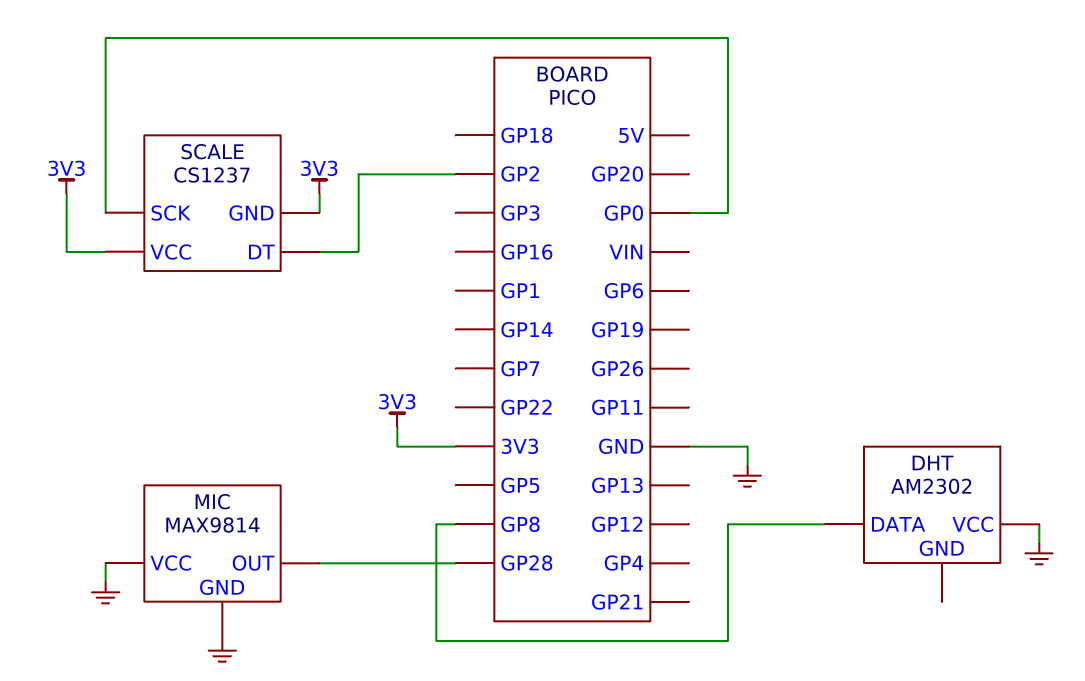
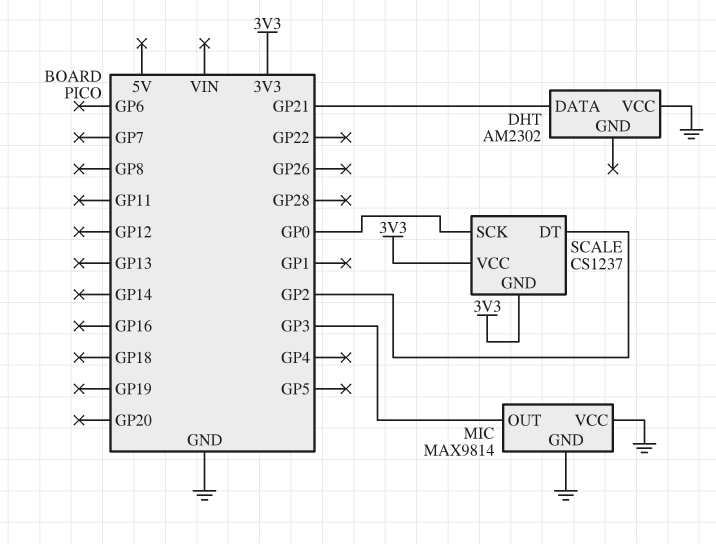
DHT pin DATA: GP8 -> GP21
MIC pin OUT: GP28 -> GP3

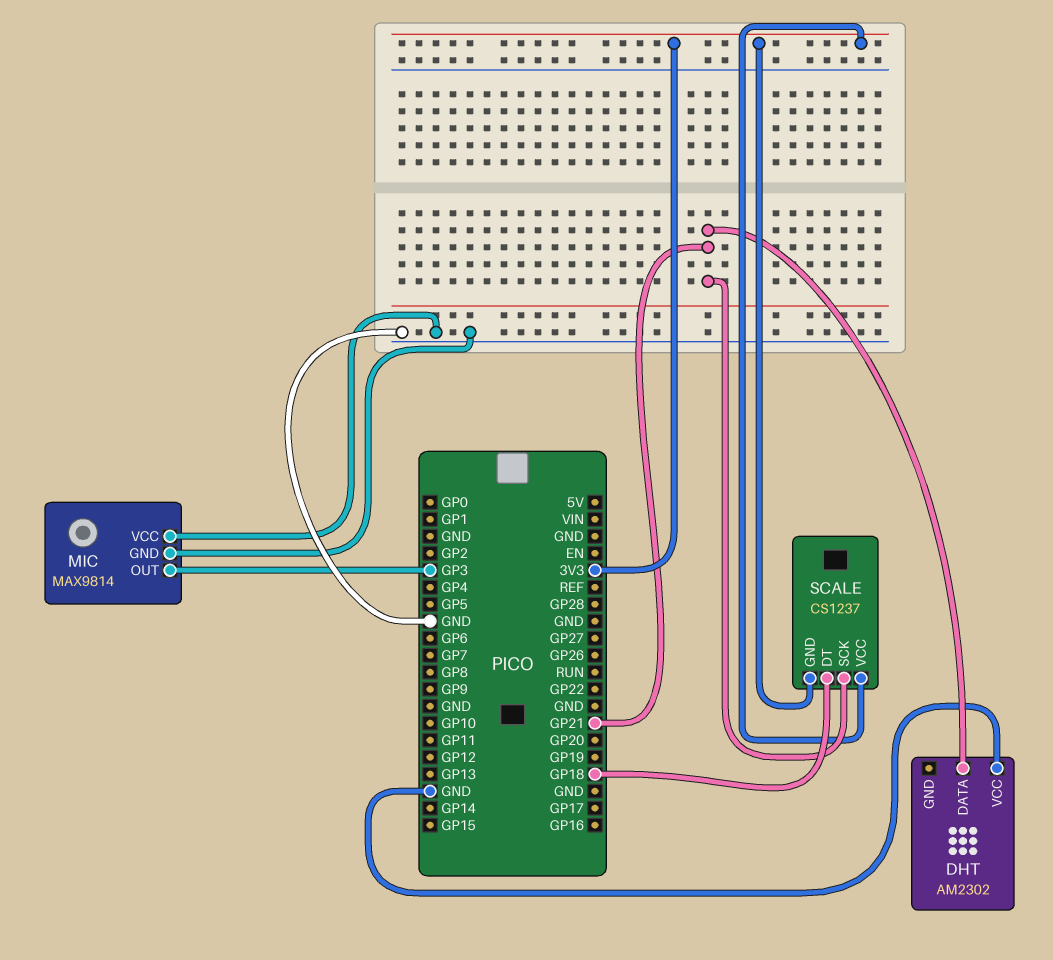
SCALE pin DT: GP2 -> GP18
SCALE pin SCK: GP0 -> GP21

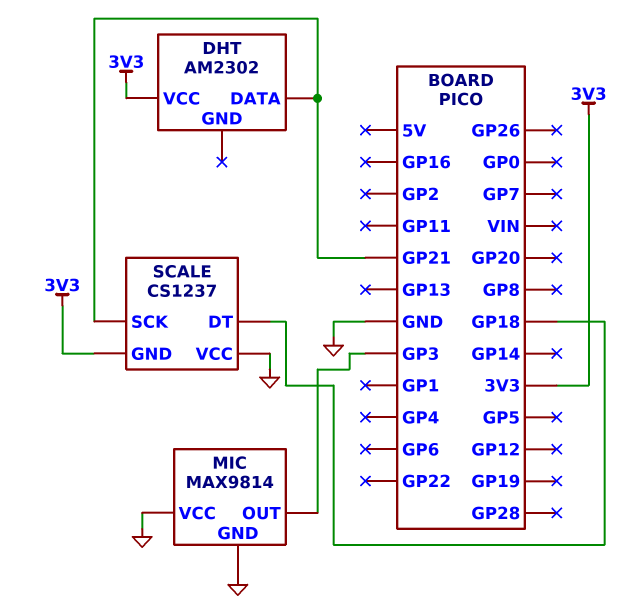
DHT pin VCC: GND -> 3V3
SCALE pin VCC: 3V3 -> GND

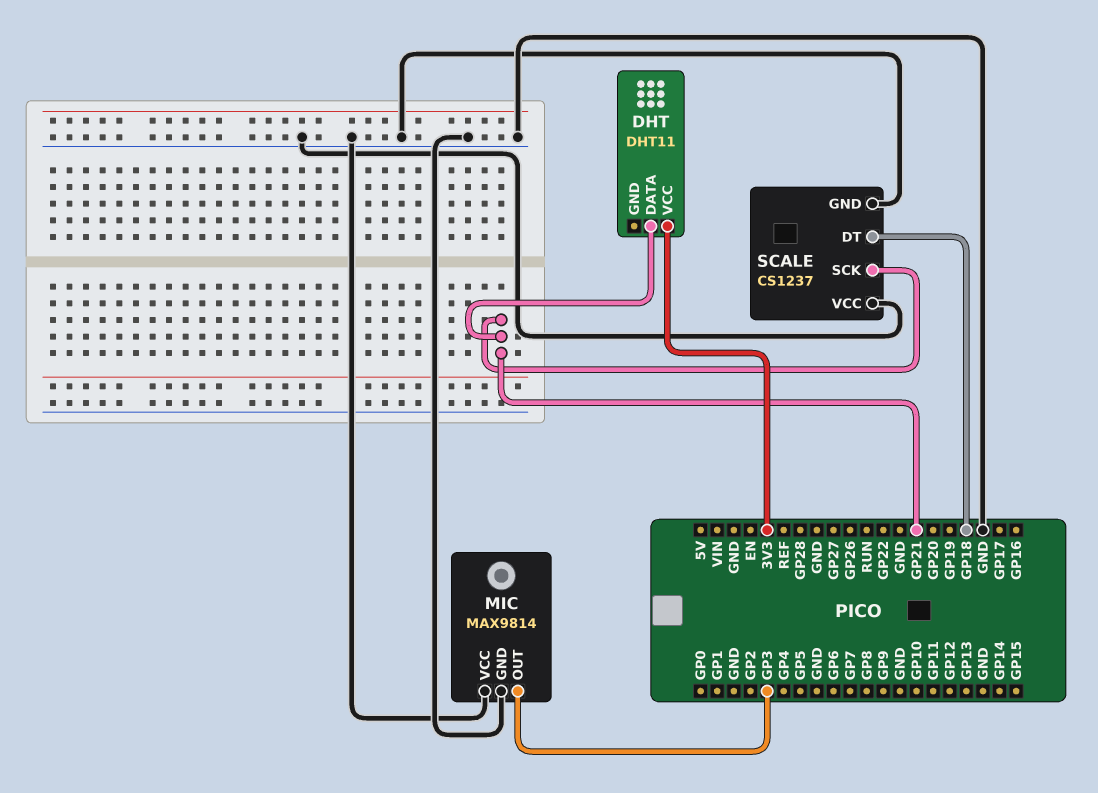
DHT: AM2302 -> DHT11
SCALE pin GND: 3V3 -> GND

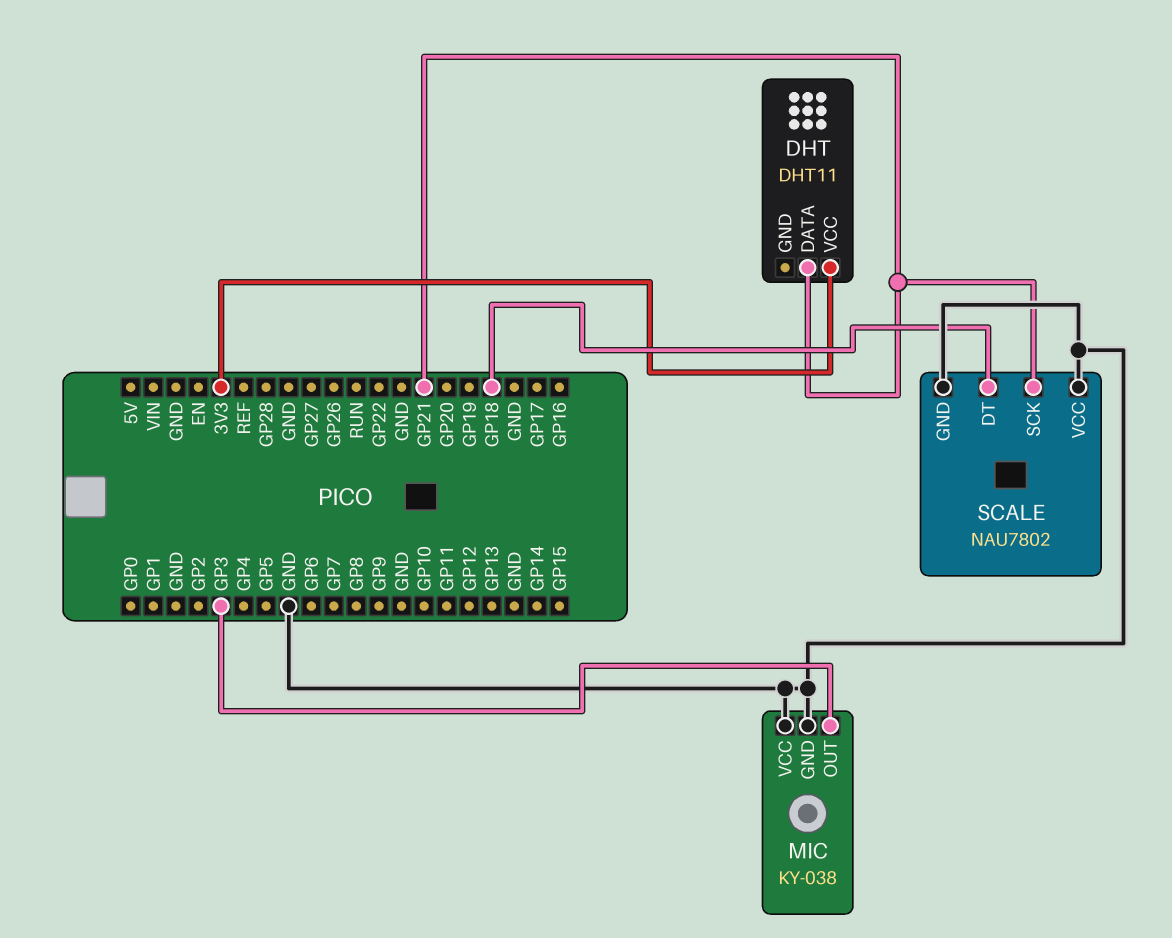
MIC: MAX9814 -> KY-038
SCALE: CS1237 -> NAU7802

